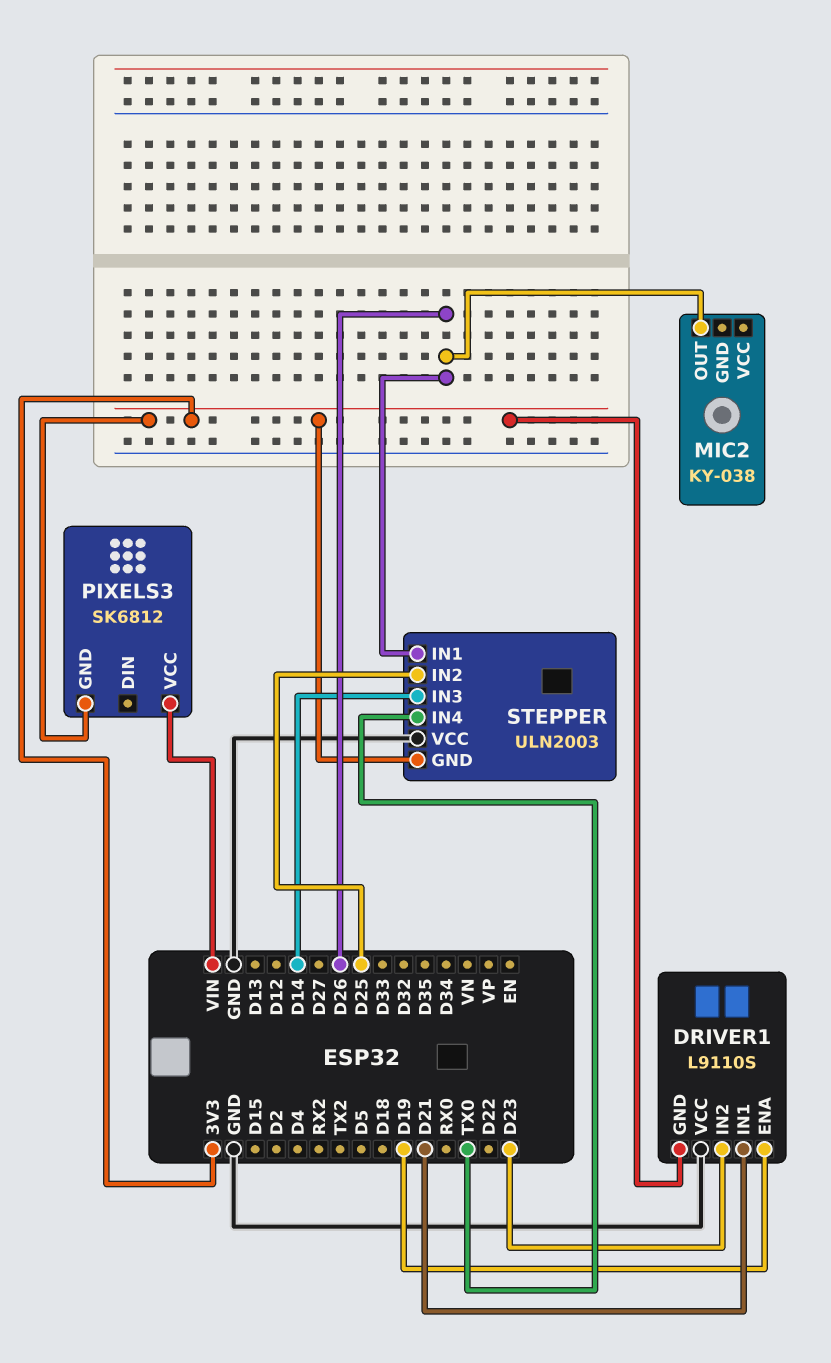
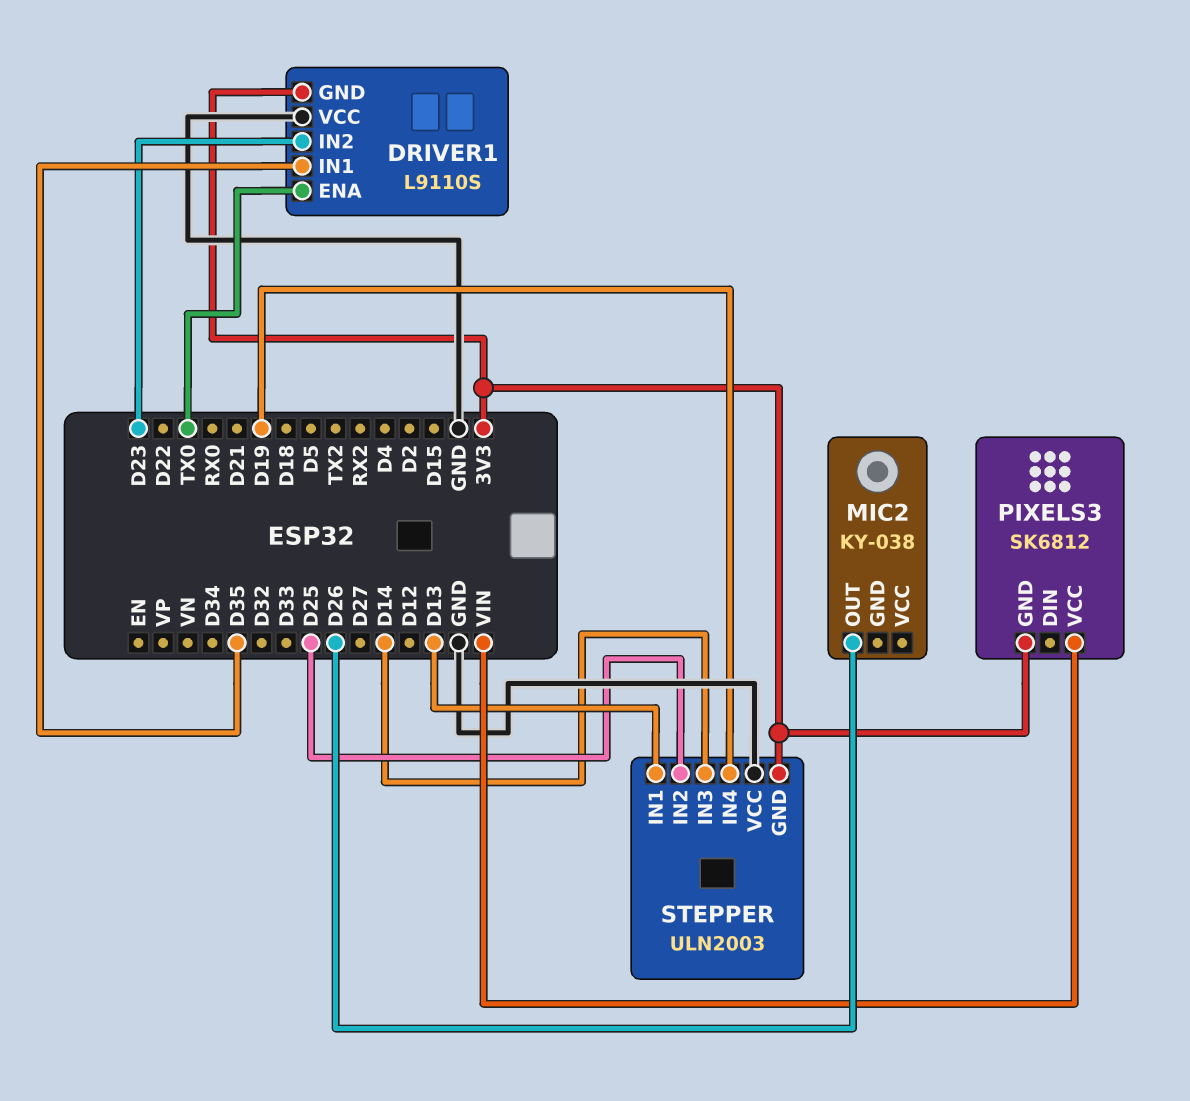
DRIVER1 pin ENA: D19 -> TX0
DRIVER1 pin IN1: D21 -> D35
STEPPER pin IN1: D26 -> D13
STEPPER pin IN4: TX0 -> D19

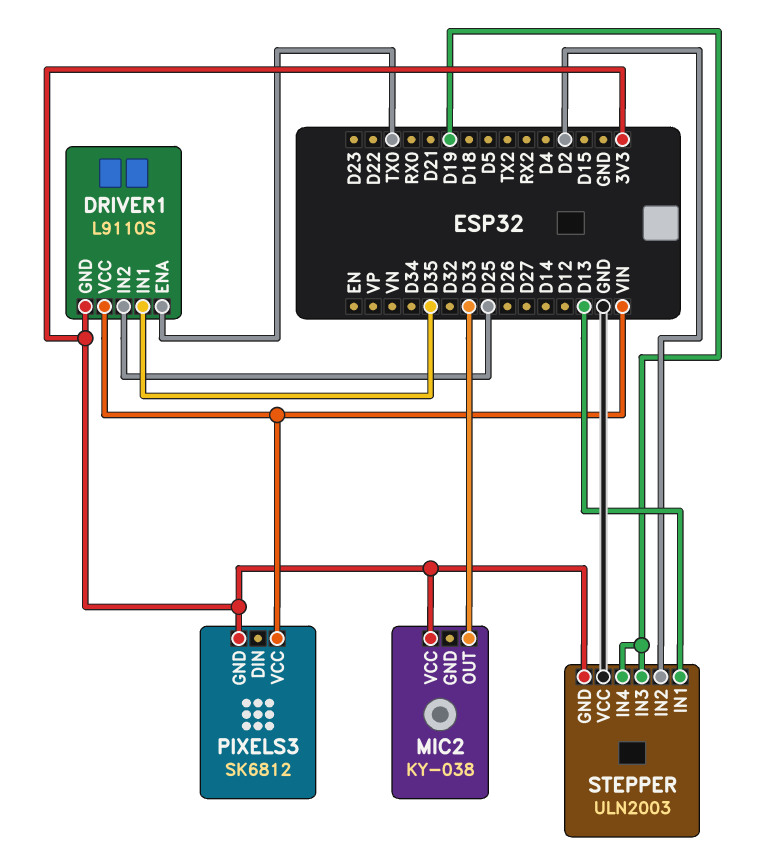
DRIVER1 pin IN2: D23 -> D25
DRIVER1 pin VCC: GND -> VIN
MIC2 pin OUT: D26 -> D33
MIC2 pin VCC: none -> 3V3
STEPPER pin IN2: D25 -> D2
STEPPER pin IN3: D14 -> D19

